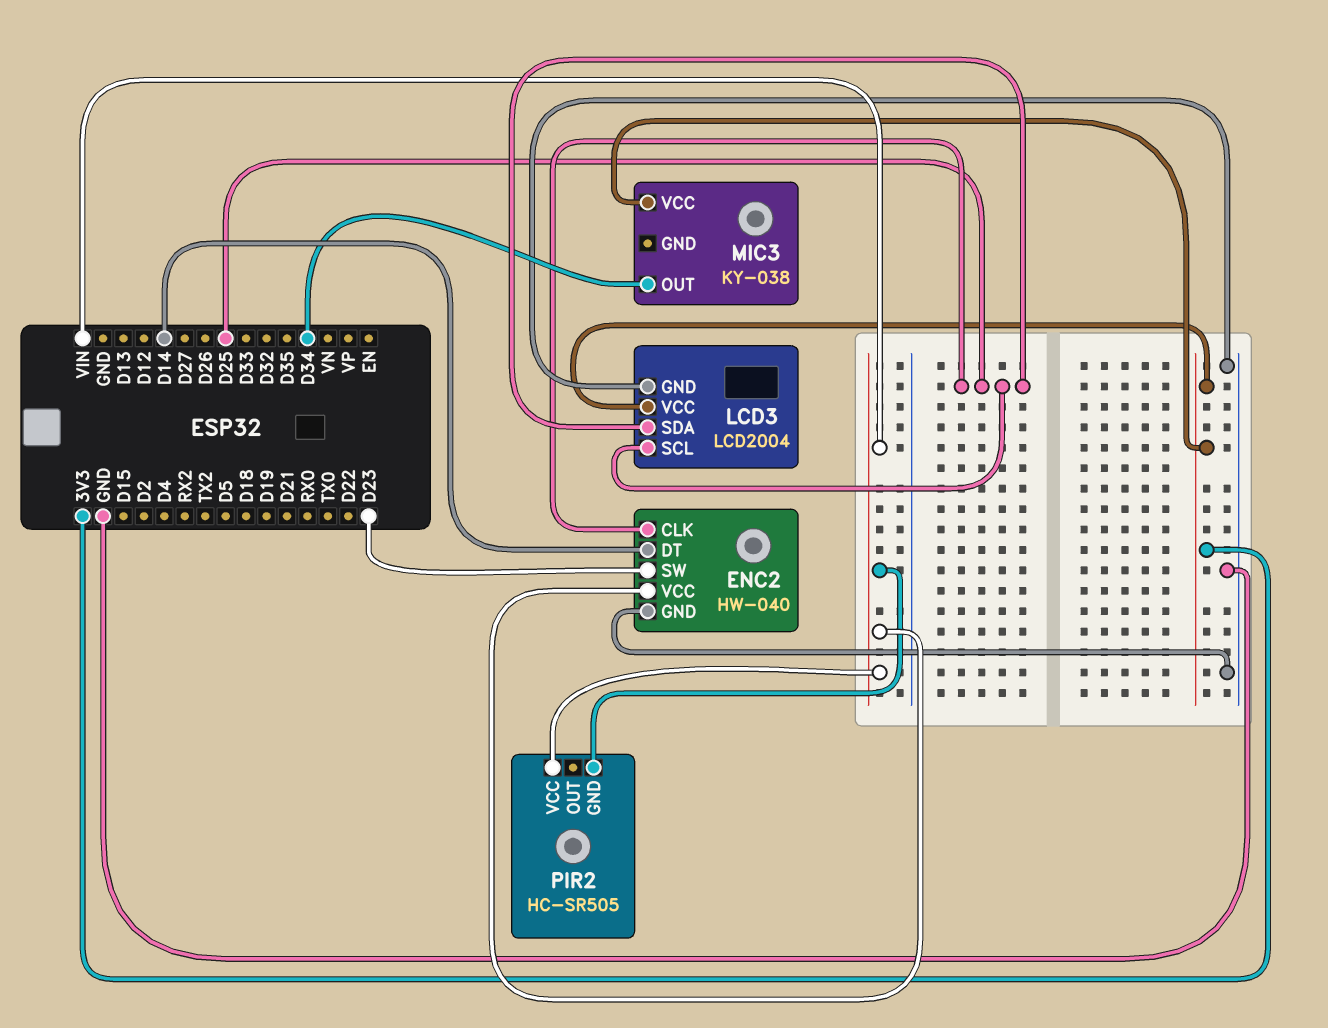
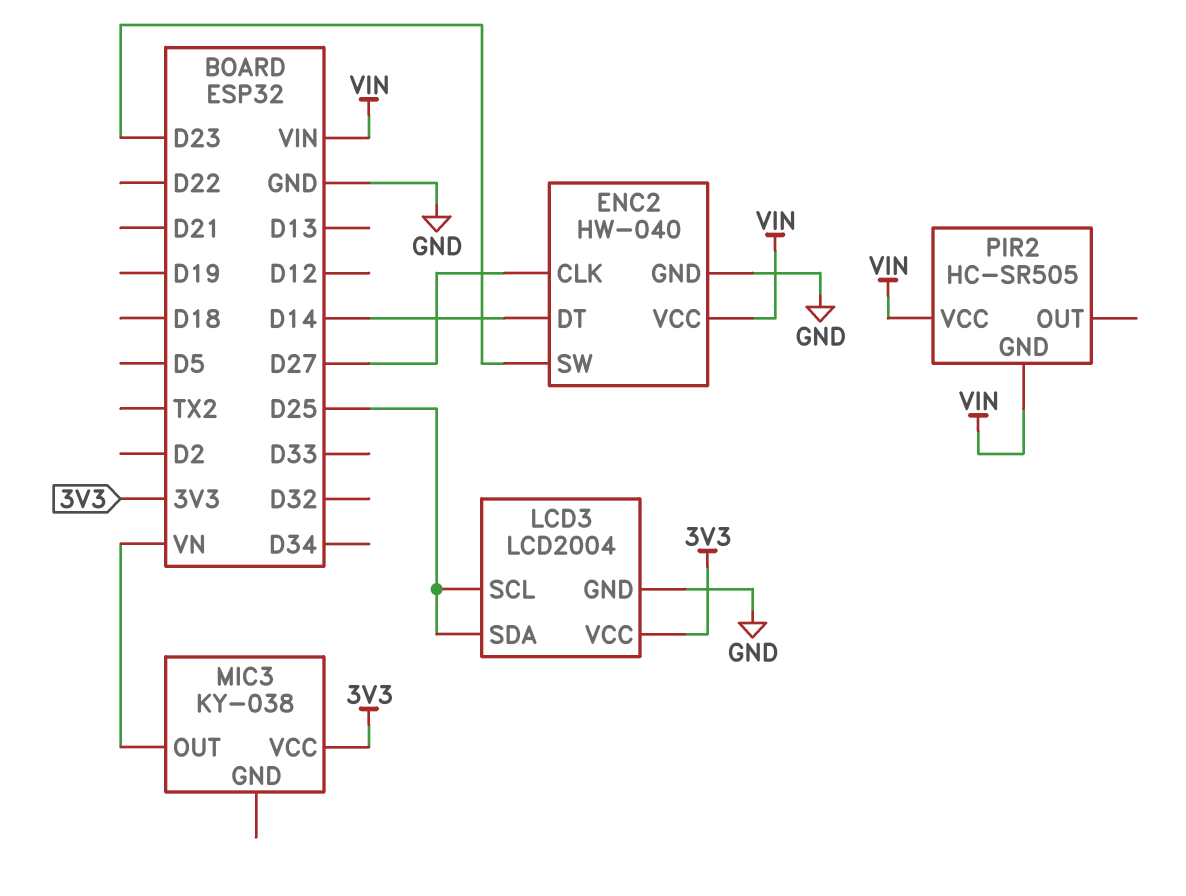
ENC2 pin CLK: D25 -> D27
MIC3 pin OUT: D34 -> VN

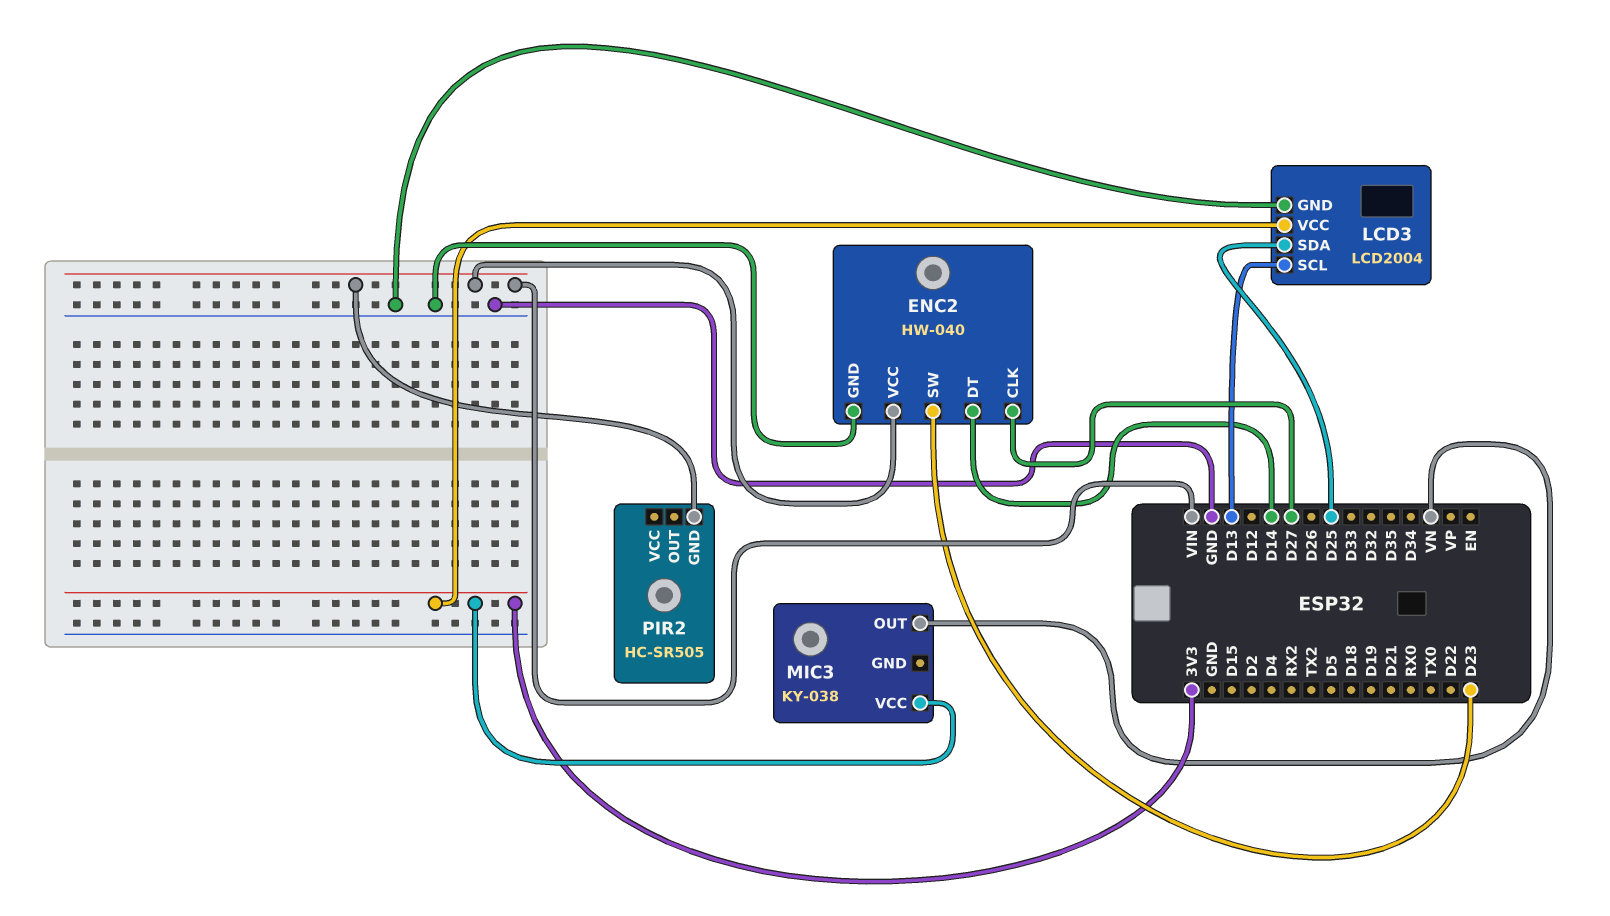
LCD3 pin SCL: D25 -> D13
PIR2 pin VCC: VIN -> none

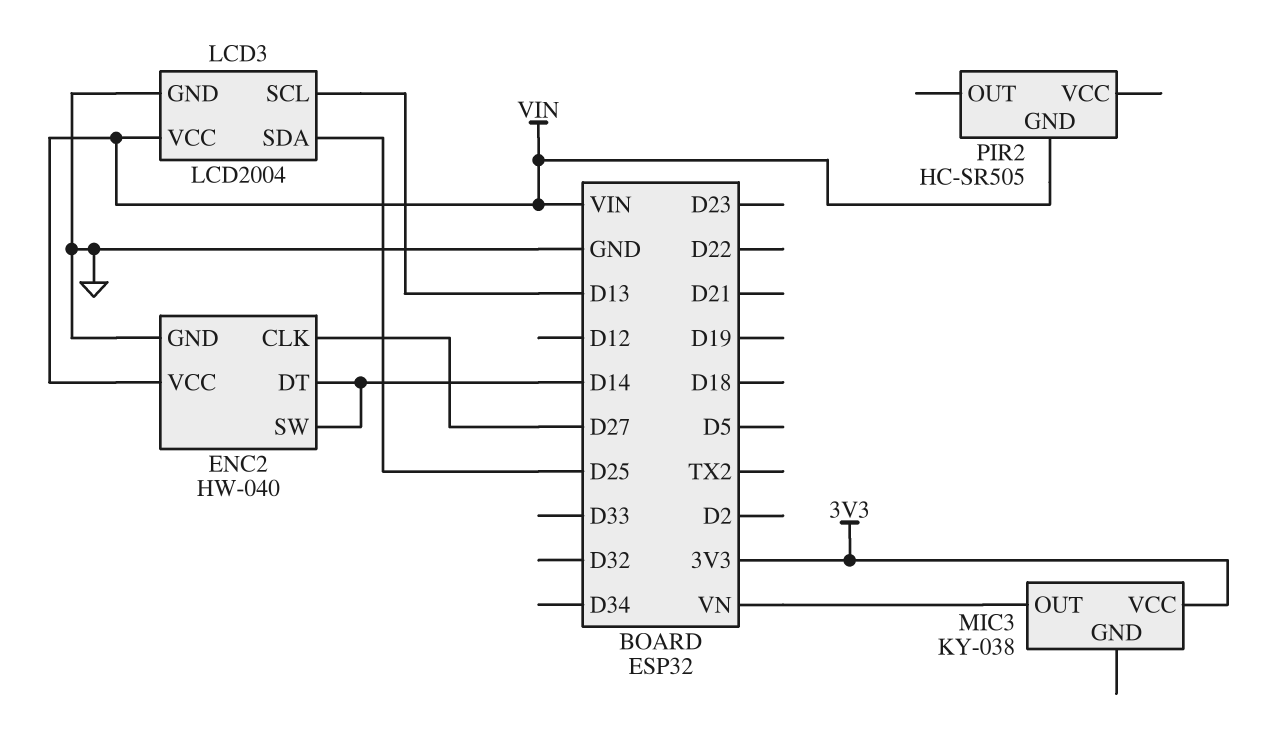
ENC2 pin SW: D23 -> D14
LCD3 pin VCC: 3V3 -> VIN

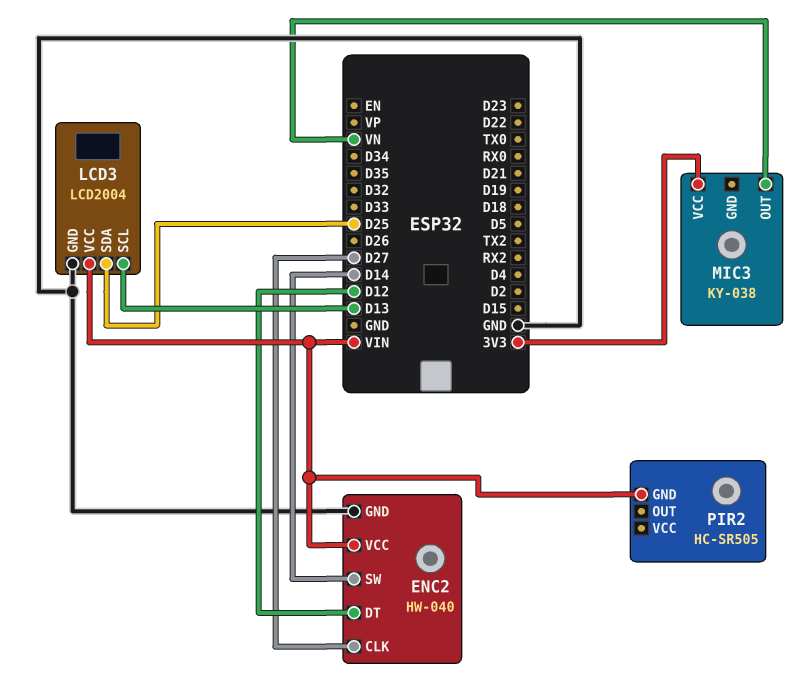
ENC2 pin DT: D14 -> D12

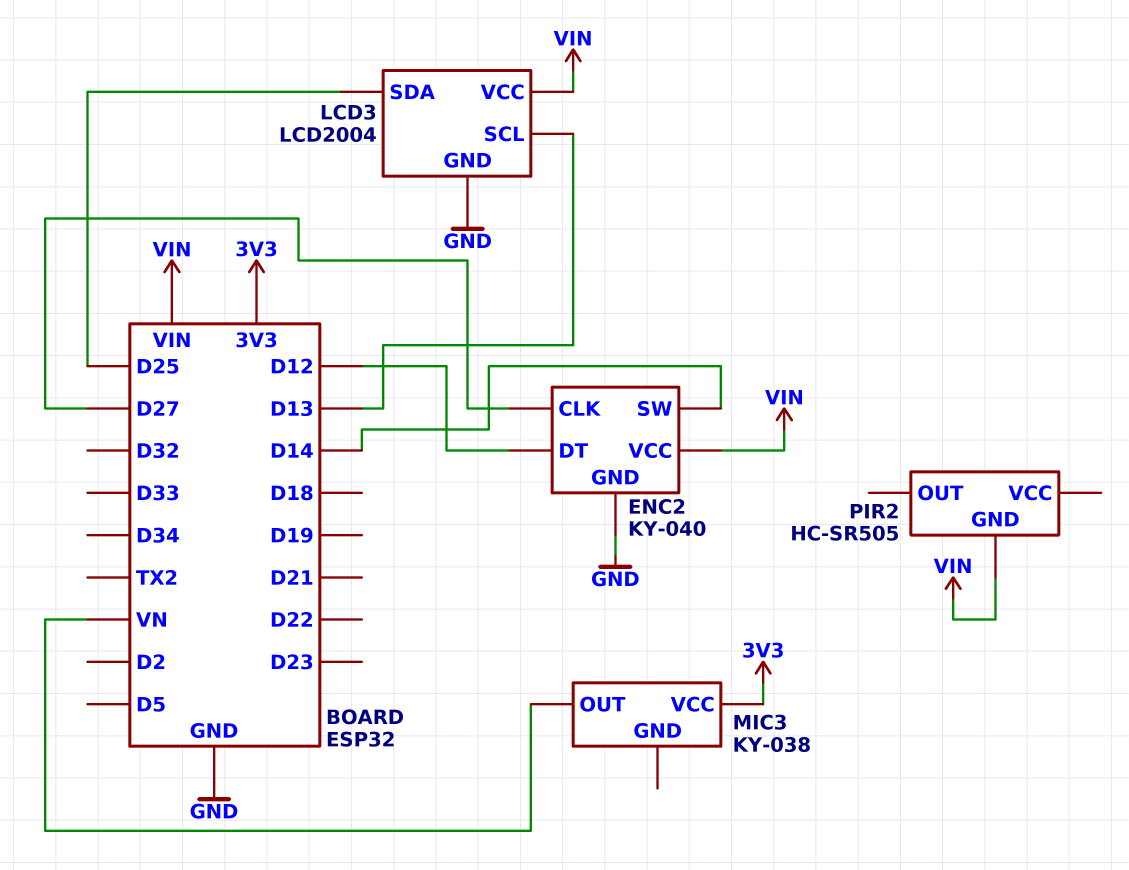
ENC2: HW-040 -> KY-040

